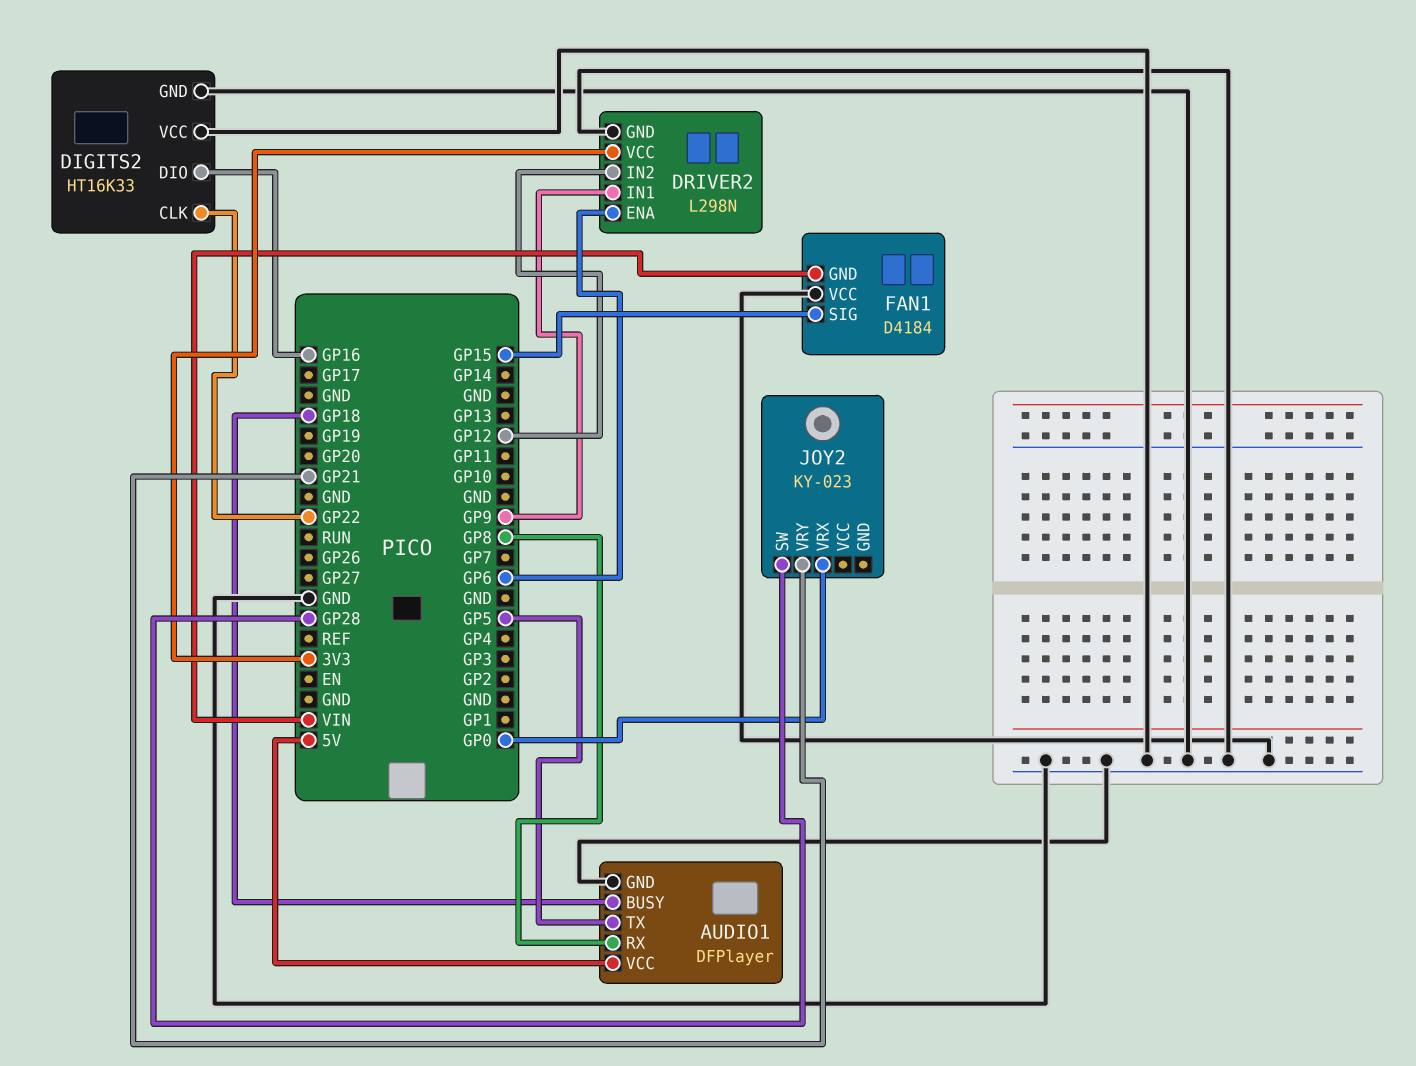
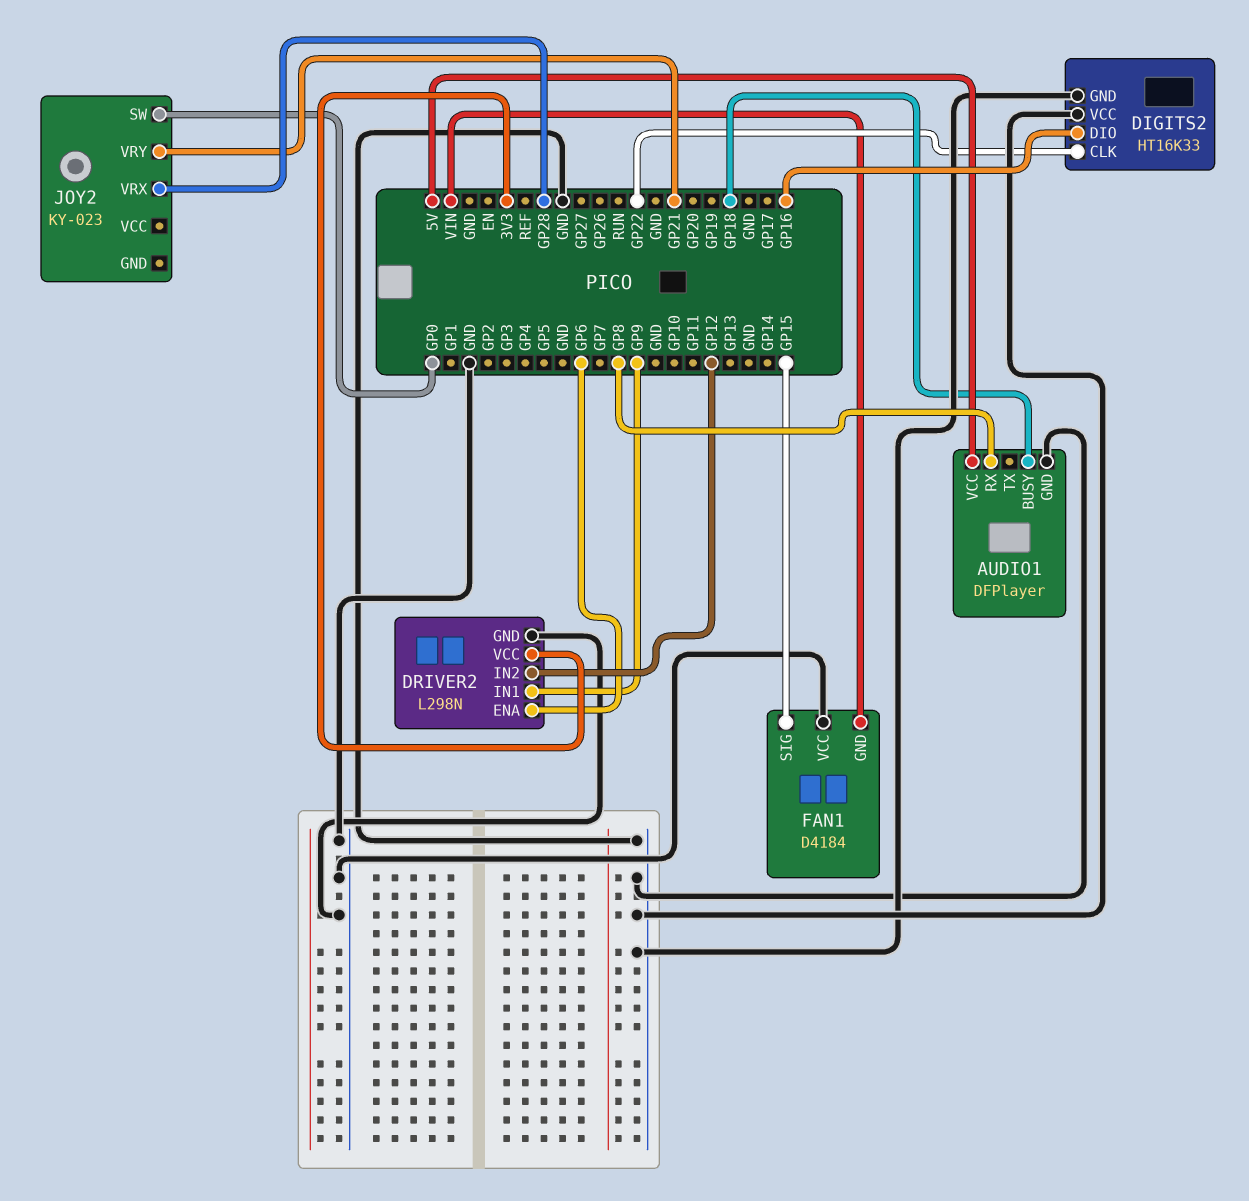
AUDIO1 pin TX: GP5 -> none
JOY2 pin SW: GP28 -> GP0
JOY2 pin VRX: GP0 -> GP28

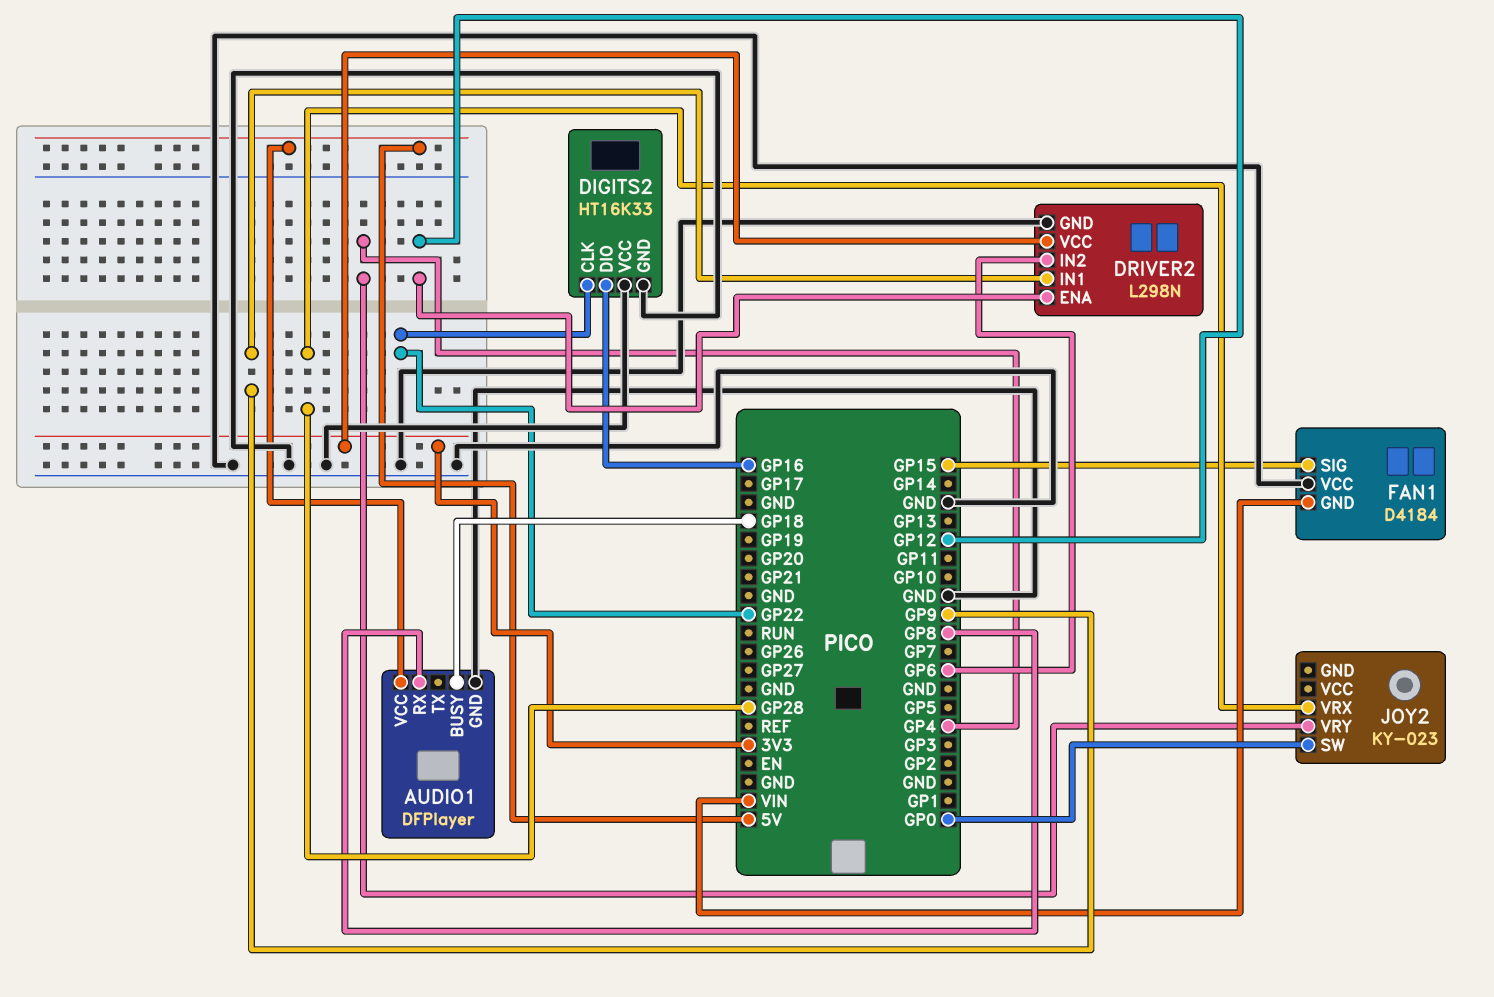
DRIVER2 pin ENA: GP6 -> GP12
DRIVER2 pin IN2: GP12 -> GP6
JOY2 pin VRY: GP21 -> GP4

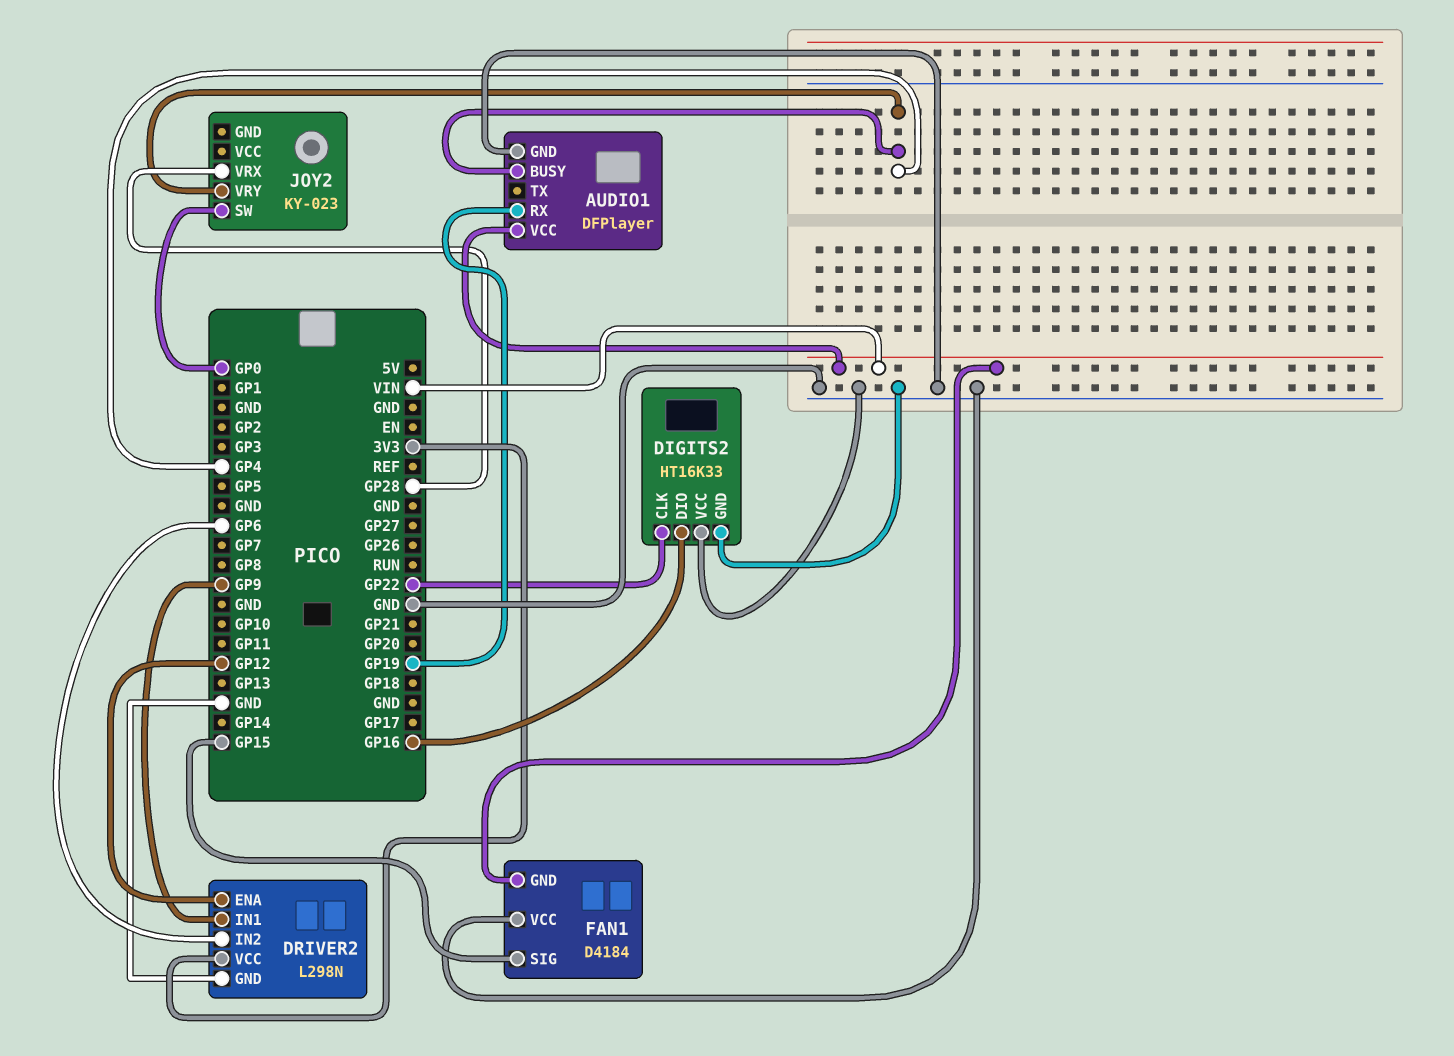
AUDIO1 pin BUSY: GP18 -> GP4
AUDIO1 pin RX: GP8 -> GP19
AUDIO1 pin VCC: 5V -> VIN

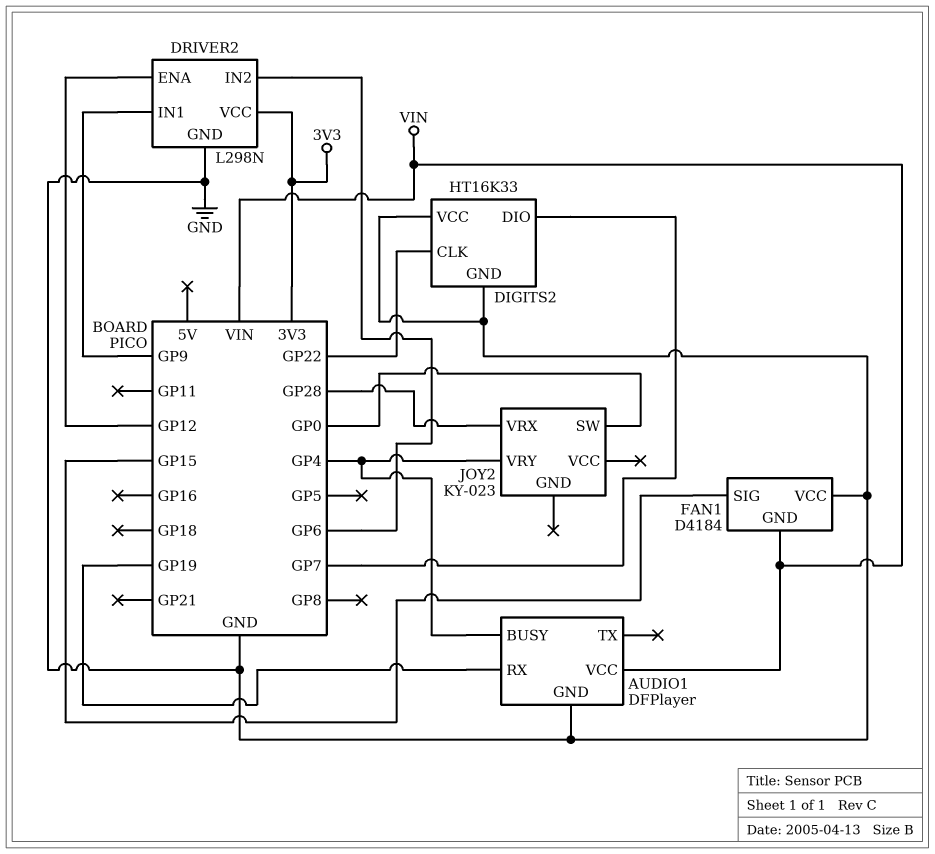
DIGITS2 pin DIO: GP16 -> GP7

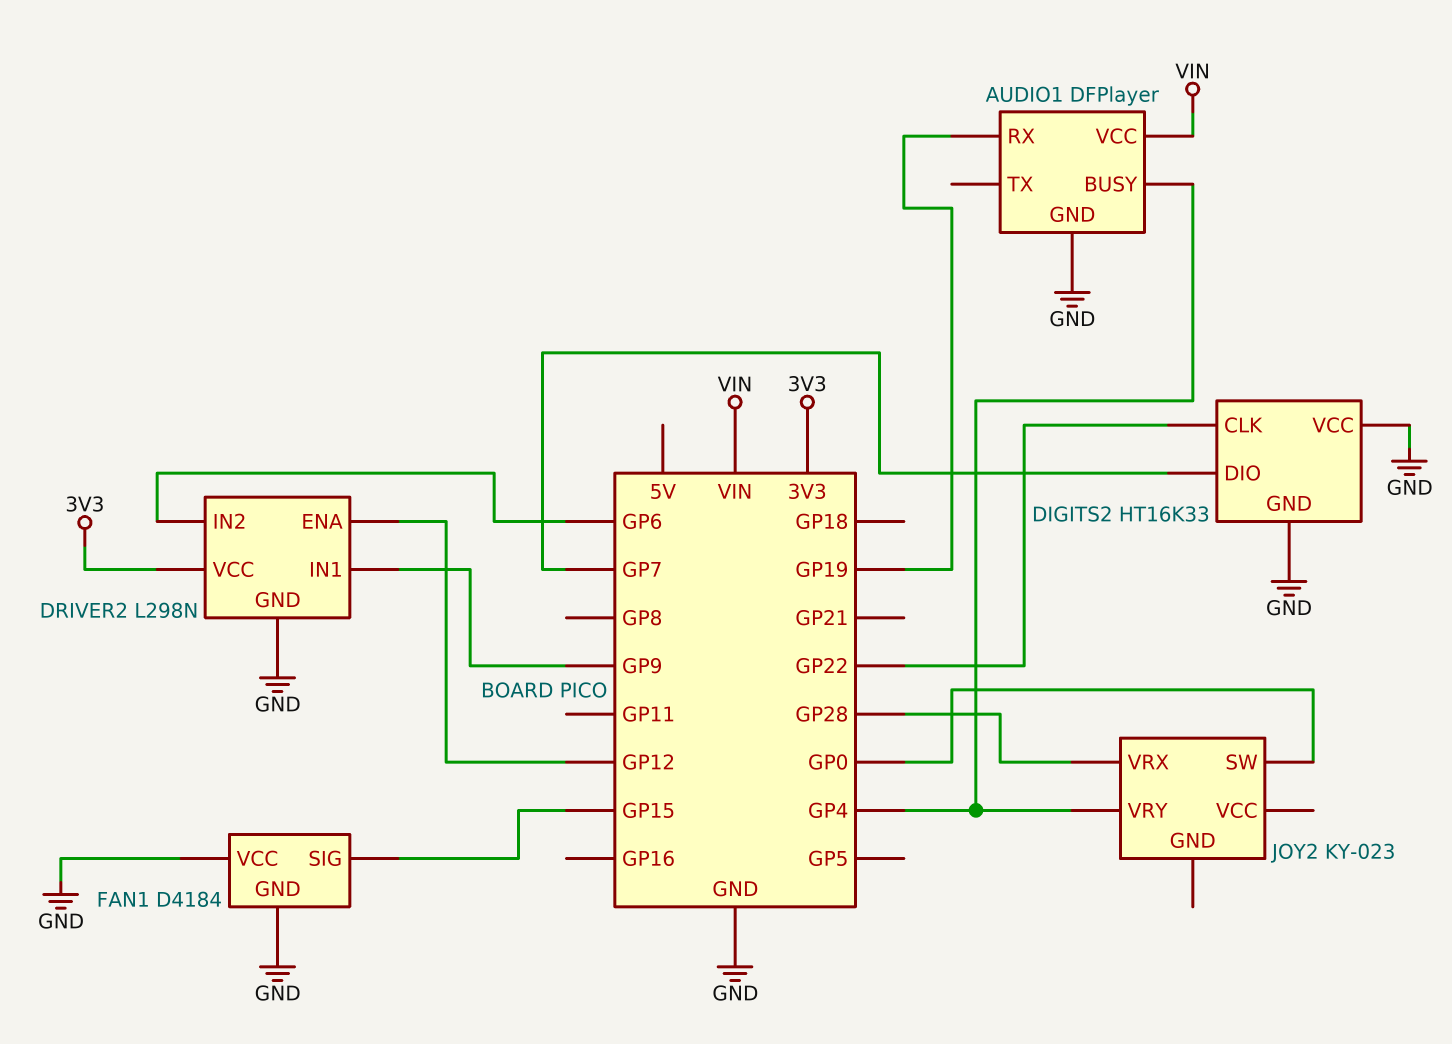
FAN1 pin GND: VIN -> GND

